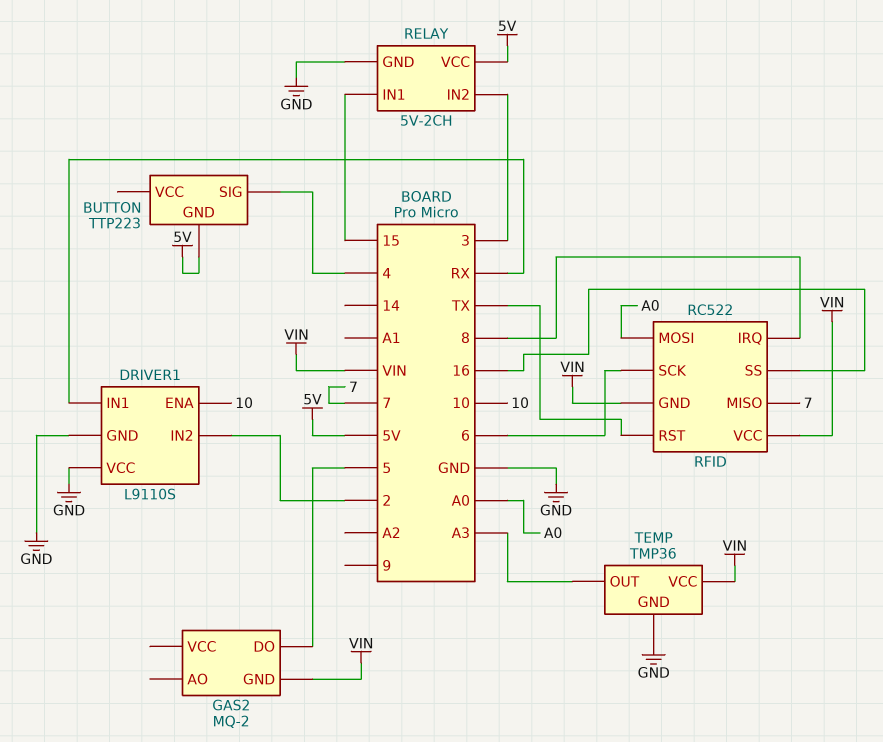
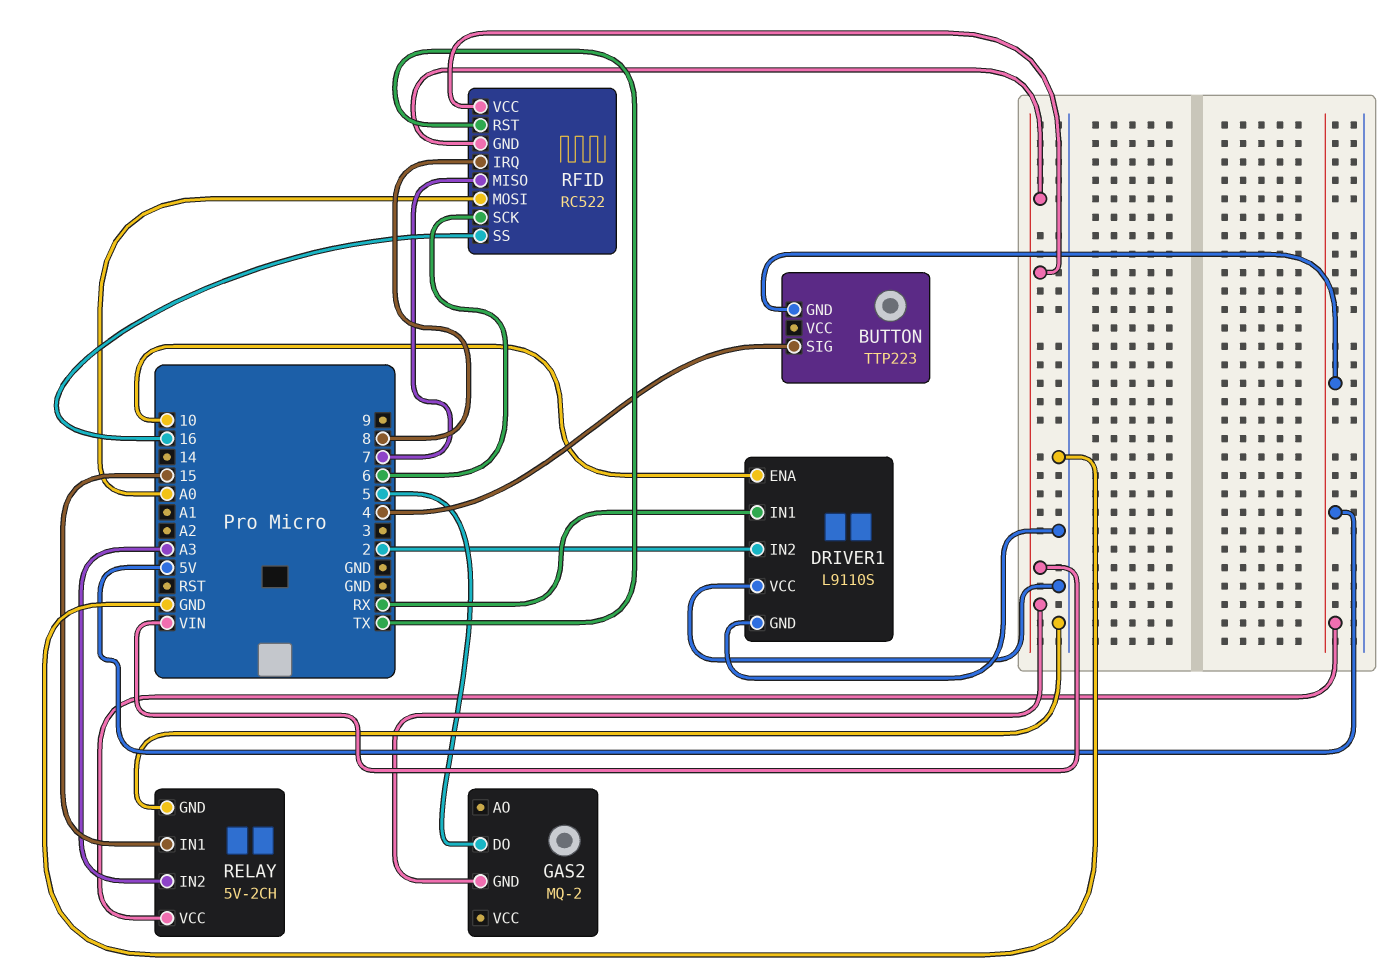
RELAY pin IN2: 3 -> A3
TEMP: TMP36 -> none
TEMP pin GND: GND -> none
TEMP pin OUT: A3 -> none
TEMP pin VCC: VIN -> none

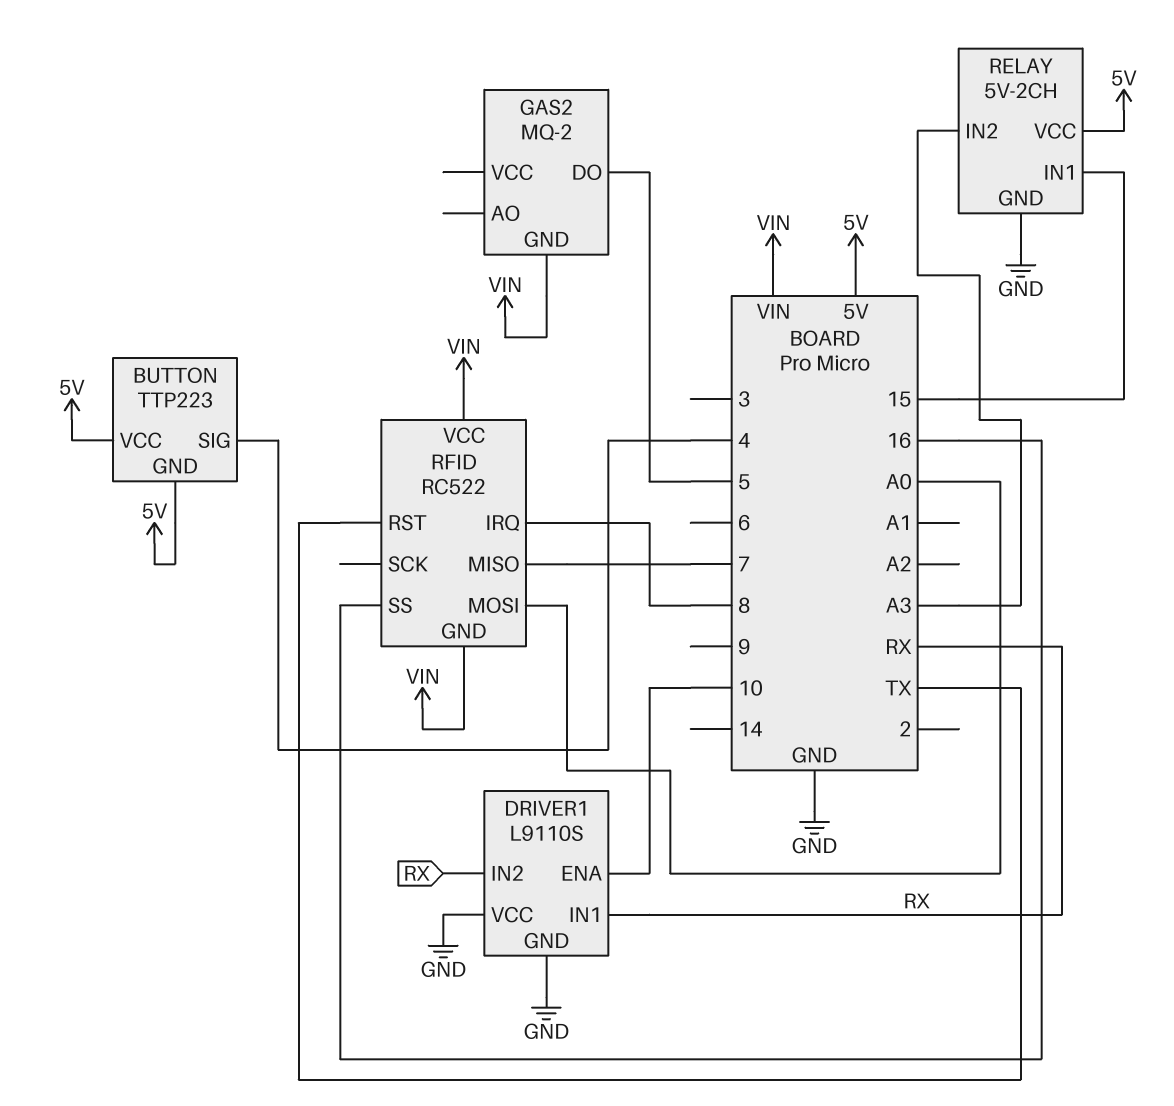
BUTTON pin VCC: none -> 5V
DRIVER1 pin IN2: 2 -> RX
RFID pin SCK: 6 -> none

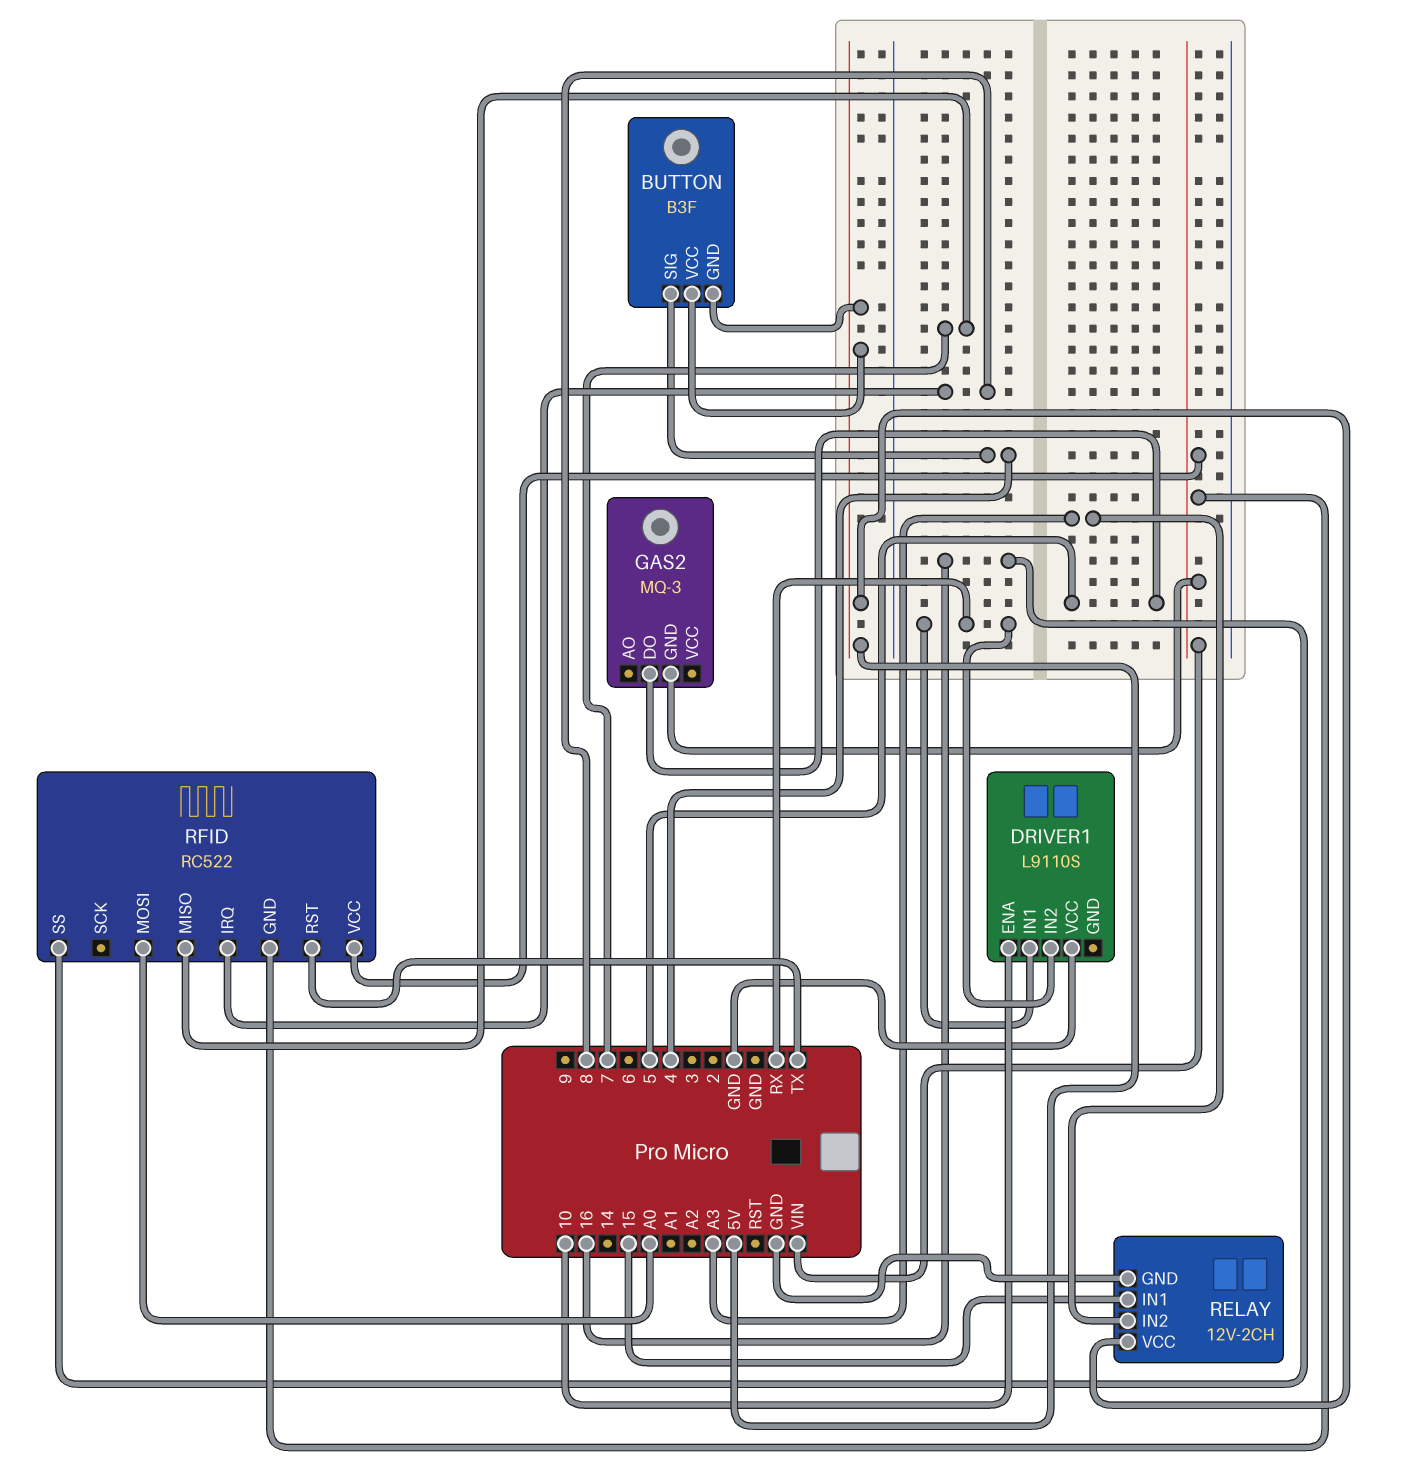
BUTTON: TTP223 -> B3F
DRIVER1 pin GND: GND -> none
GAS2: MQ-2 -> MQ-3
RELAY: 5V-2CH -> 12V-2CH

